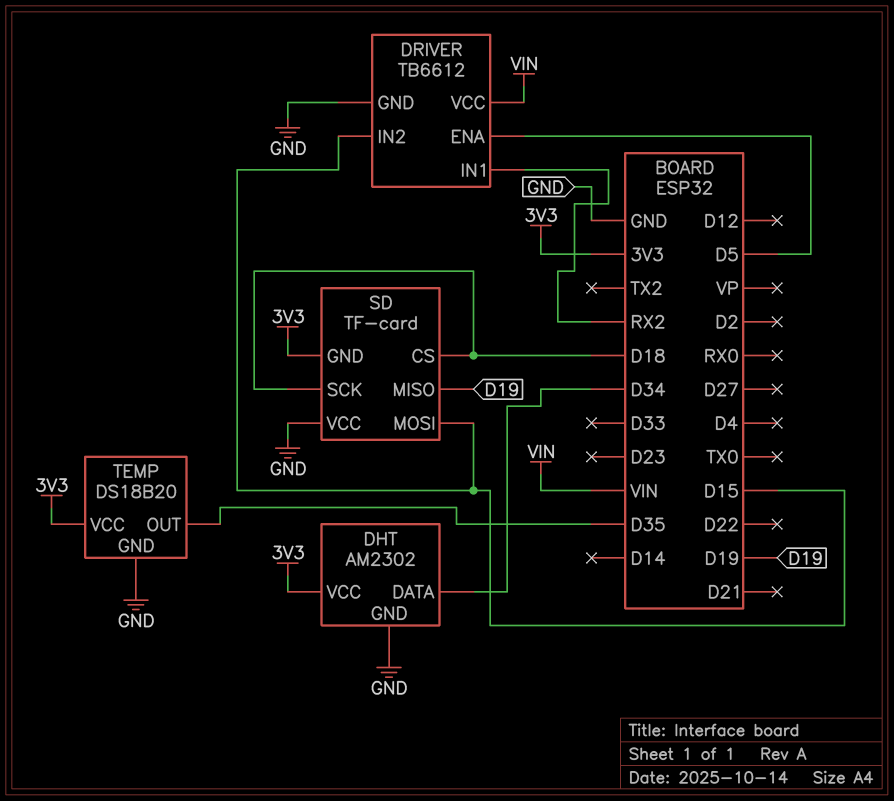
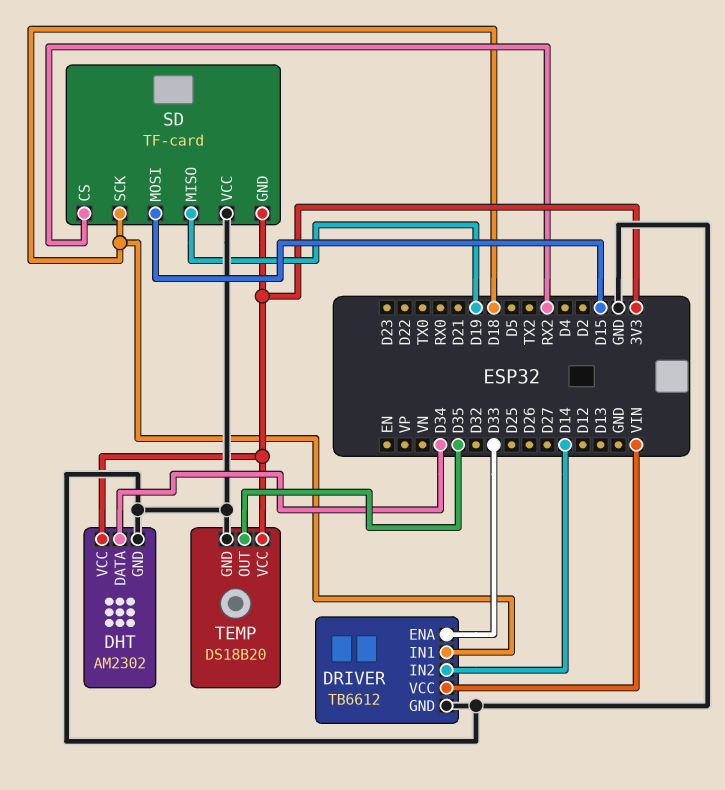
DRIVER pin ENA: D5 -> D33
DRIVER pin IN1: RX2 -> D18
DRIVER pin IN2: D15 -> D14
SD pin CS: D18 -> RX2

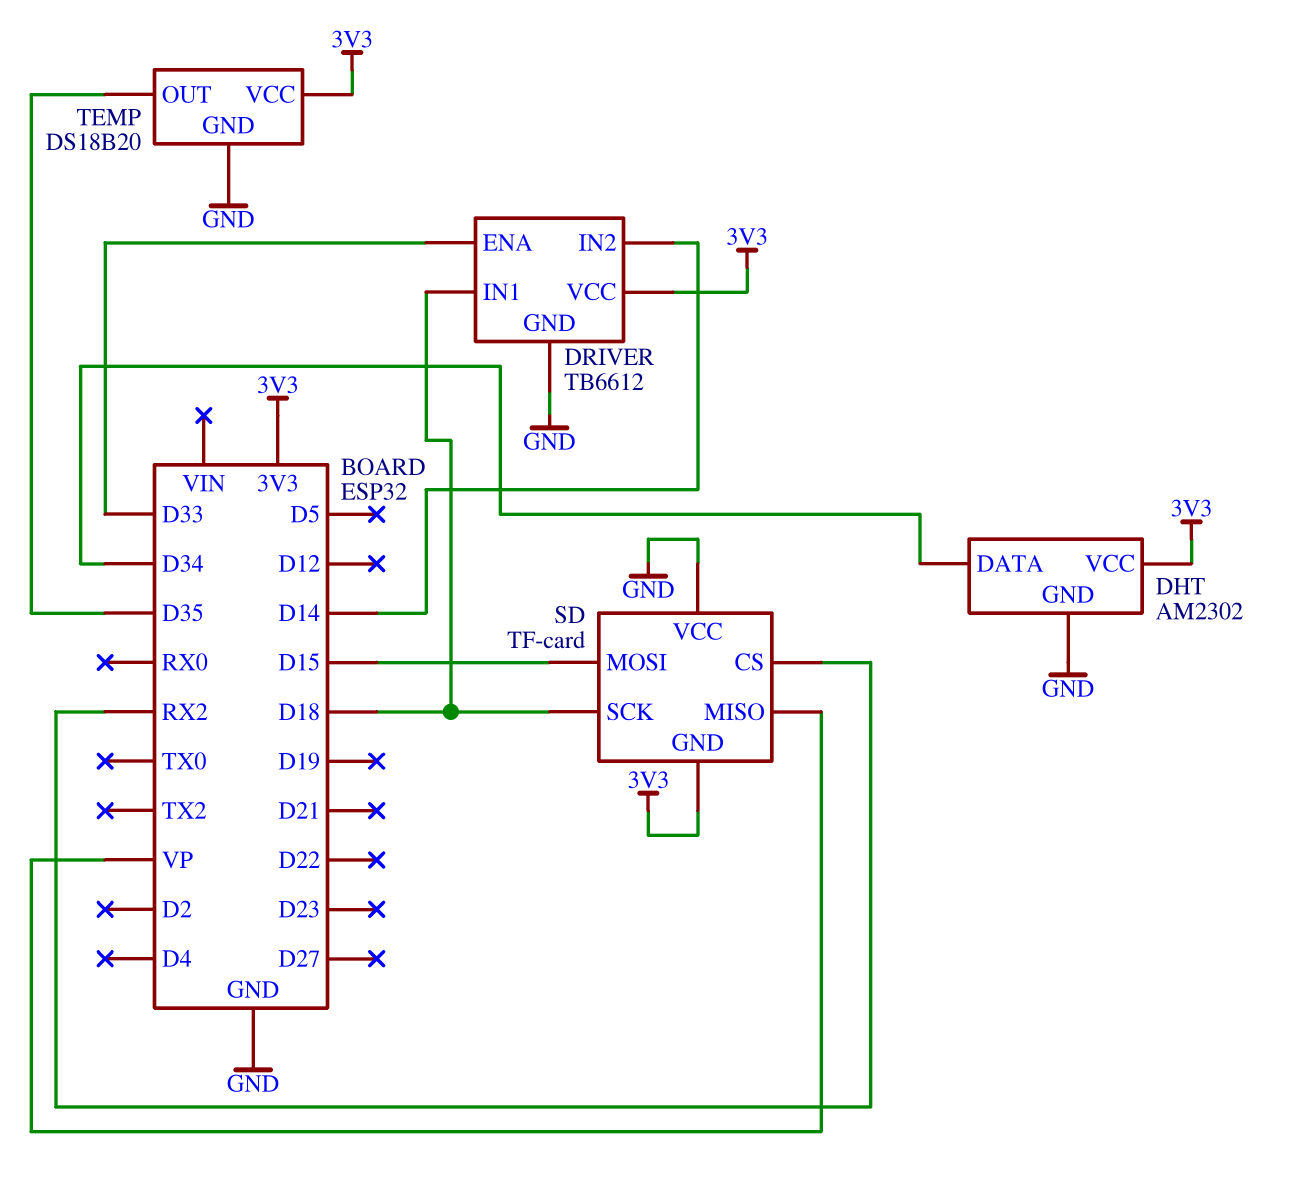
DRIVER pin VCC: VIN -> 3V3
SD pin MISO: D19 -> VP

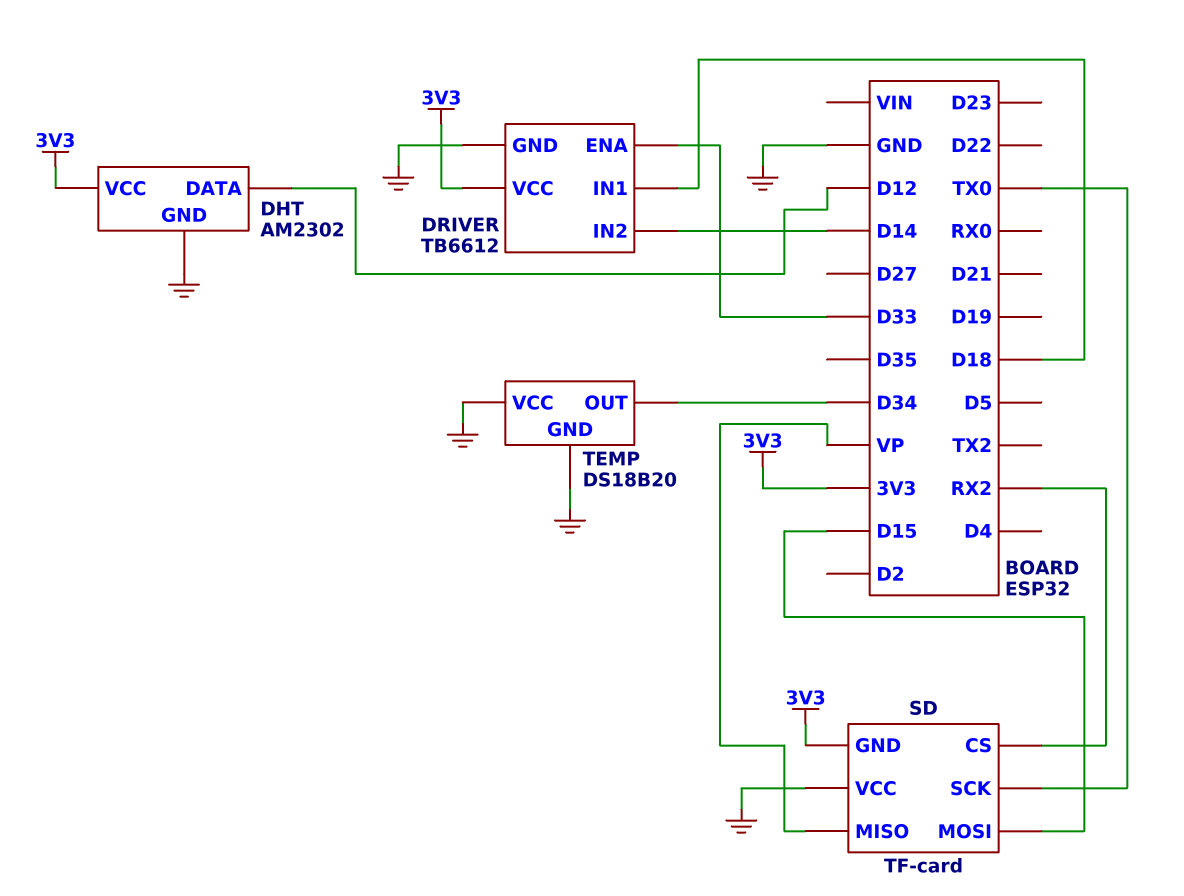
DHT pin DATA: D34 -> D12
SD pin SCK: D18 -> TX0
TEMP pin OUT: D35 -> D34
TEMP pin VCC: 3V3 -> GND

